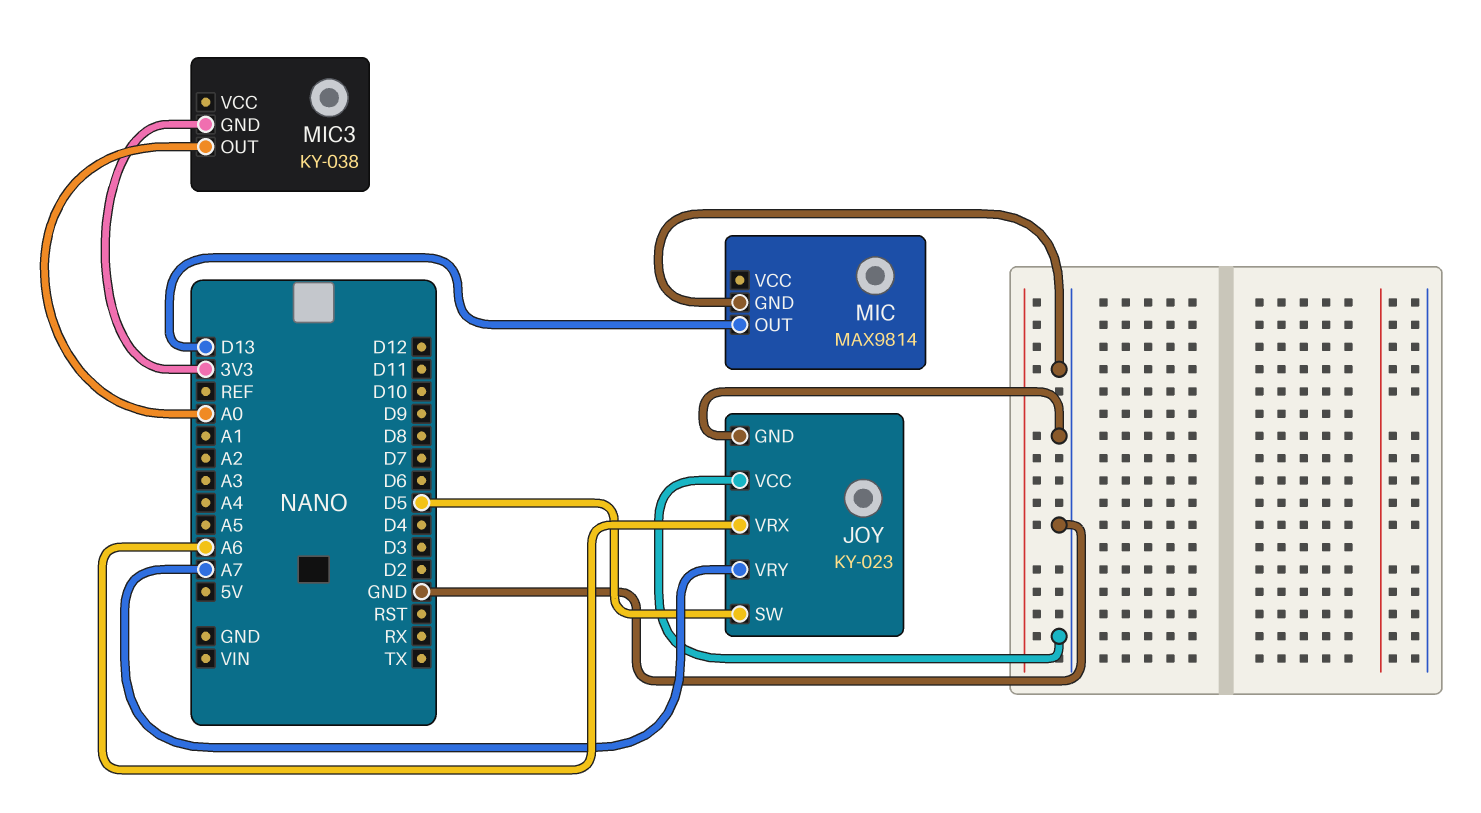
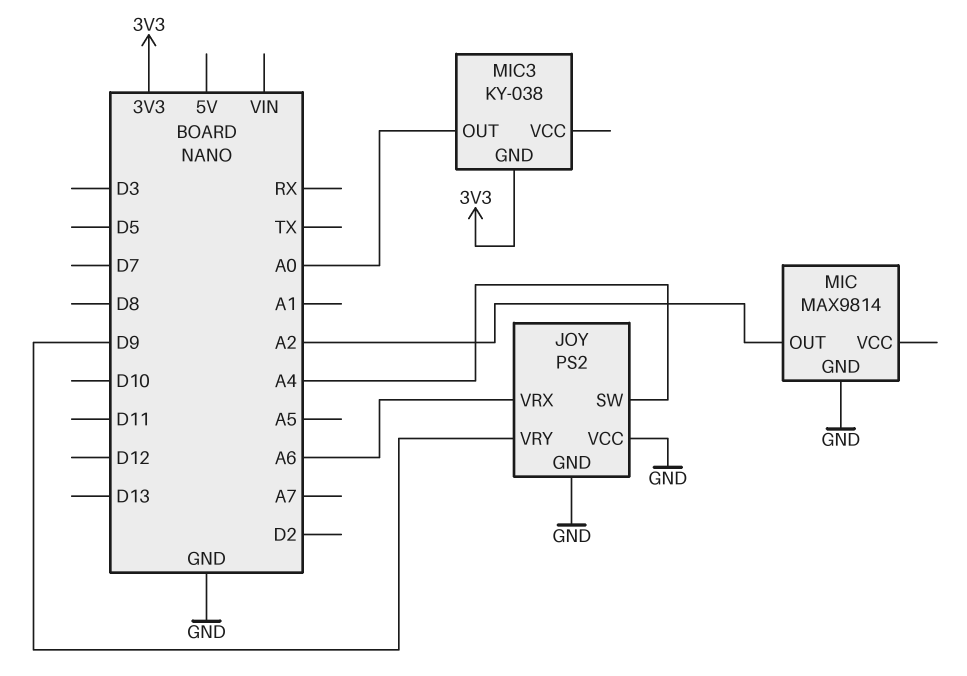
JOY: KY-023 -> PS2
JOY pin SW: D5 -> A4
JOY pin VRY: A7 -> D9
MIC pin OUT: D13 -> A2

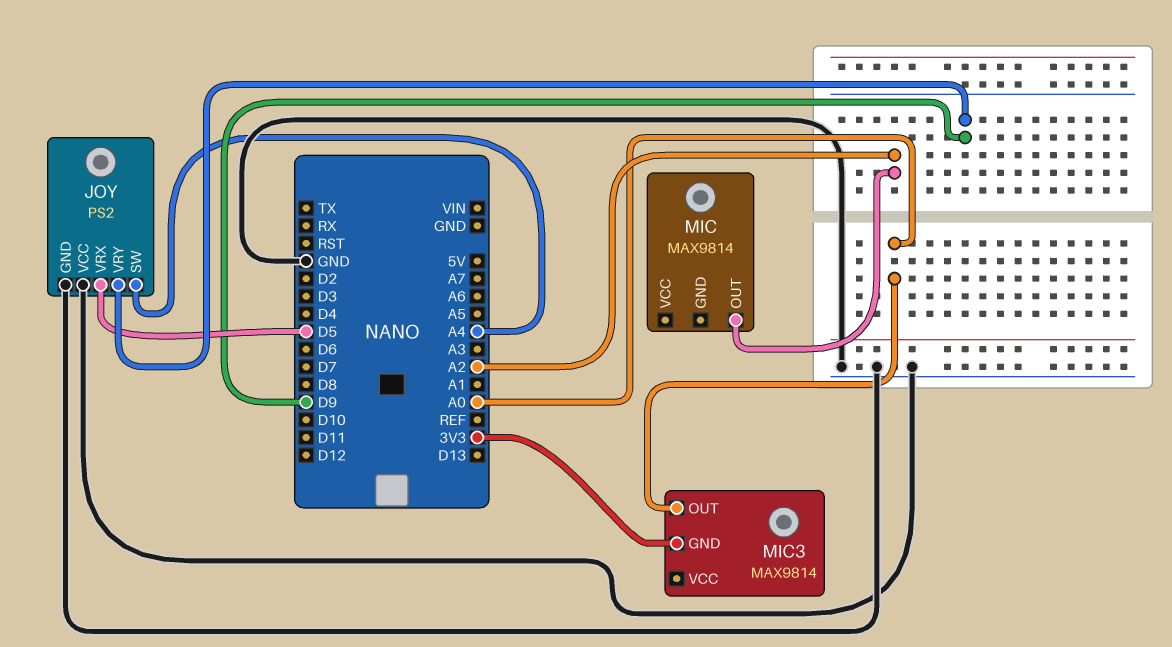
JOY pin VRX: A6 -> D5
MIC pin GND: GND -> none
MIC3: KY-038 -> MAX9814

